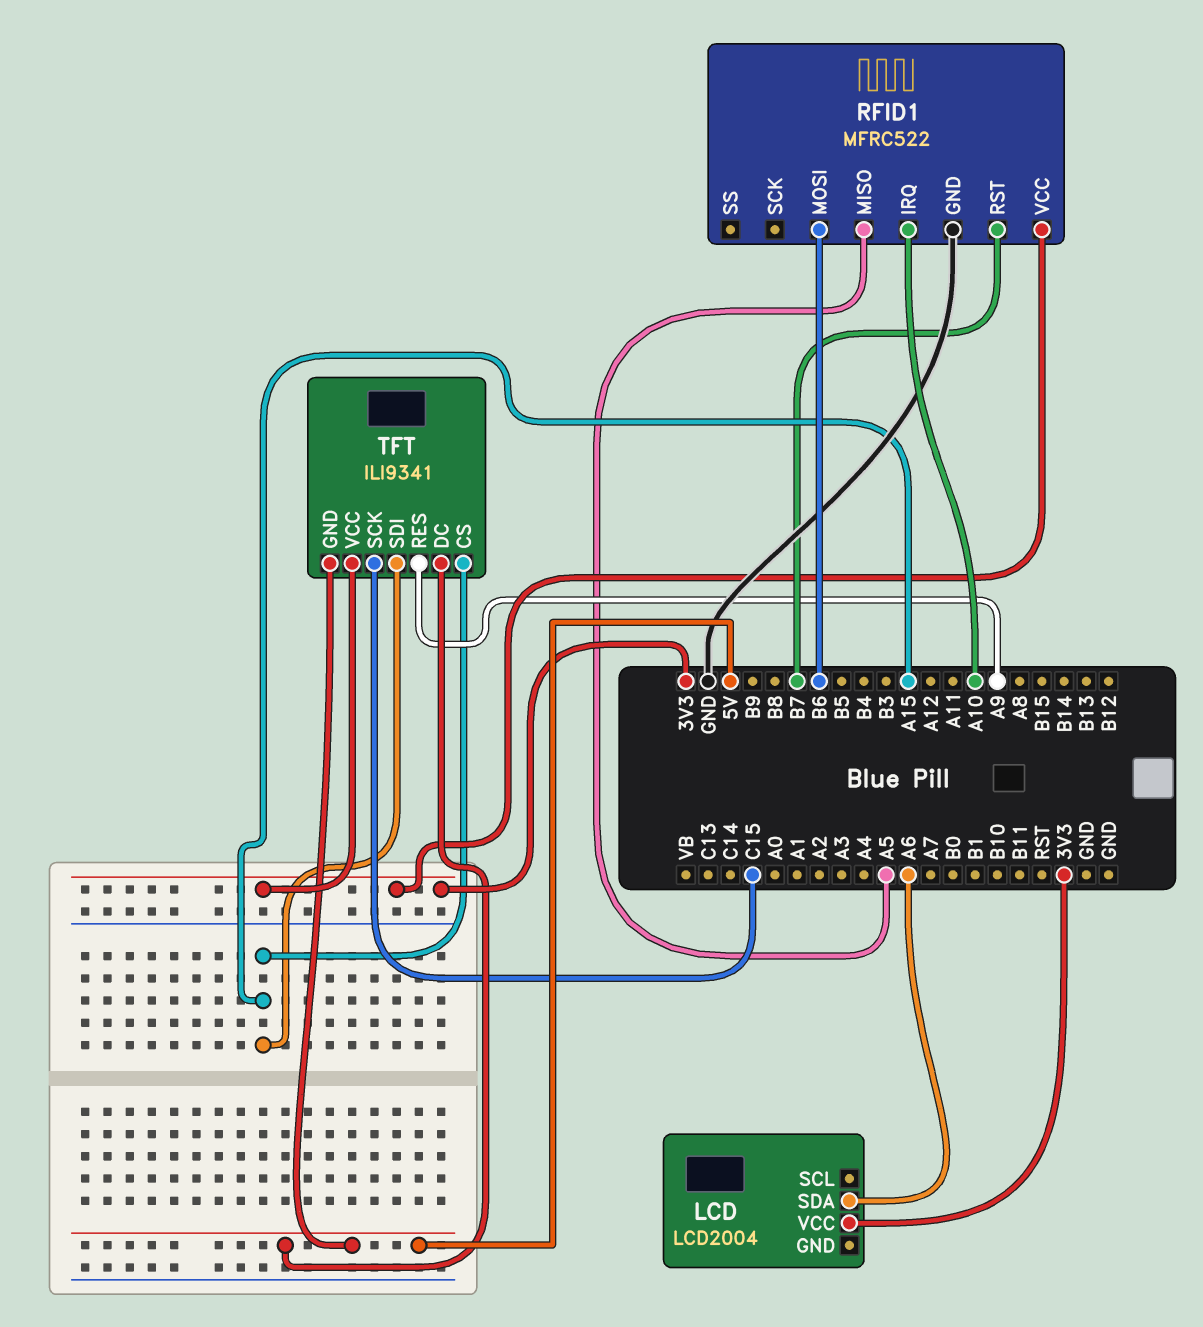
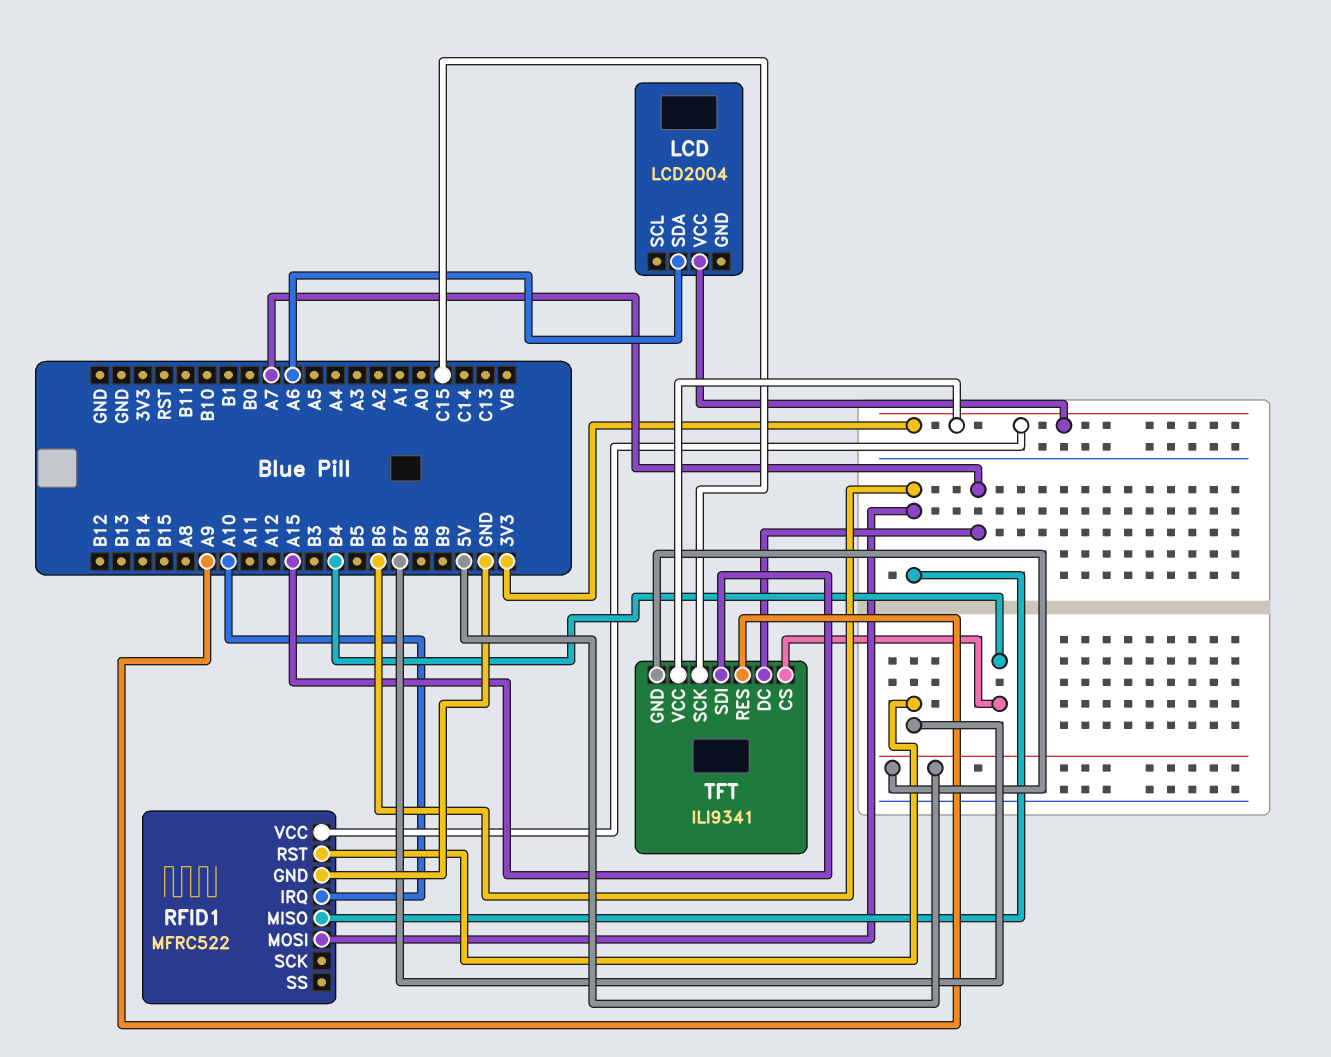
RFID1 pin MISO: A5 -> B6
TFT pin CS: A15 -> B4
TFT pin DC: 5V -> A7

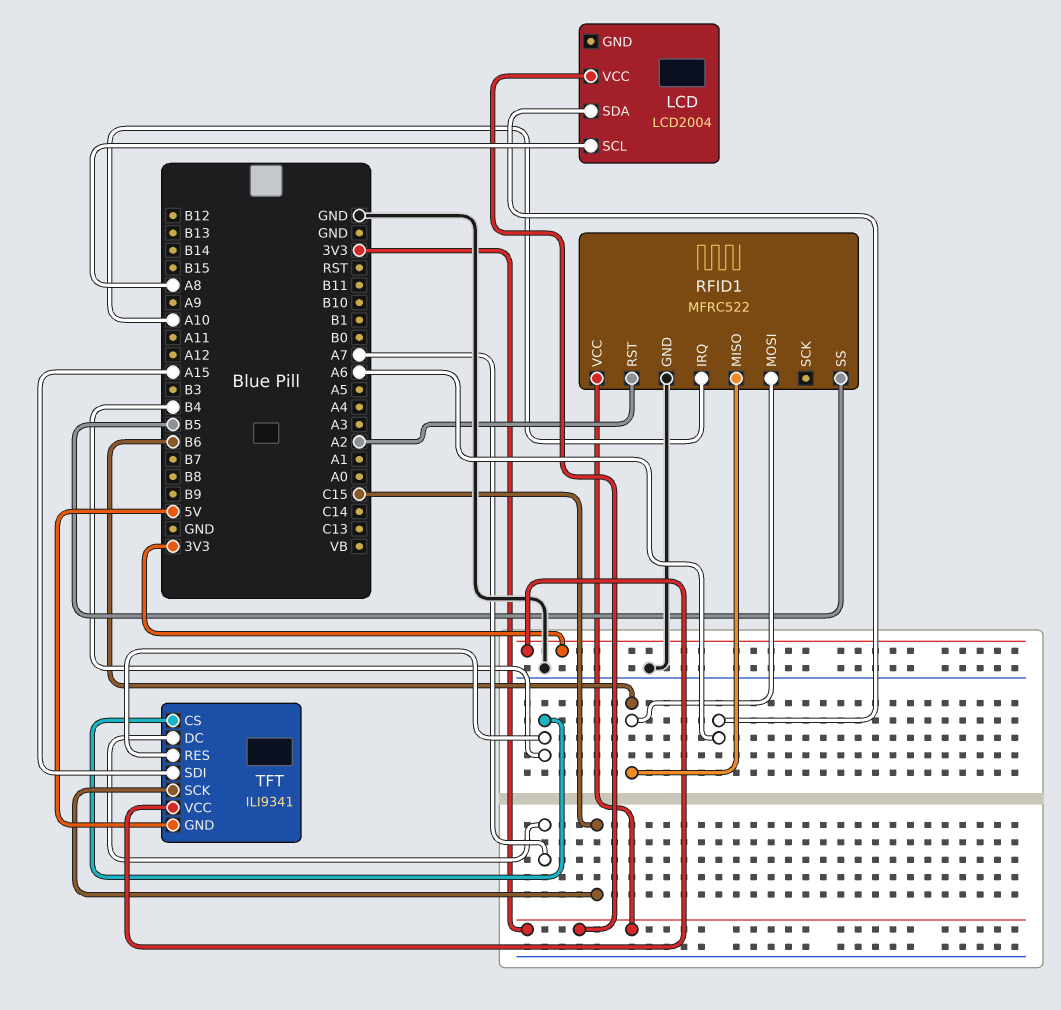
LCD pin SCL: none -> A8
RFID1 pin RST: B7 -> A2
RFID1 pin SS: none -> B5
TFT pin RES: A9 -> B4

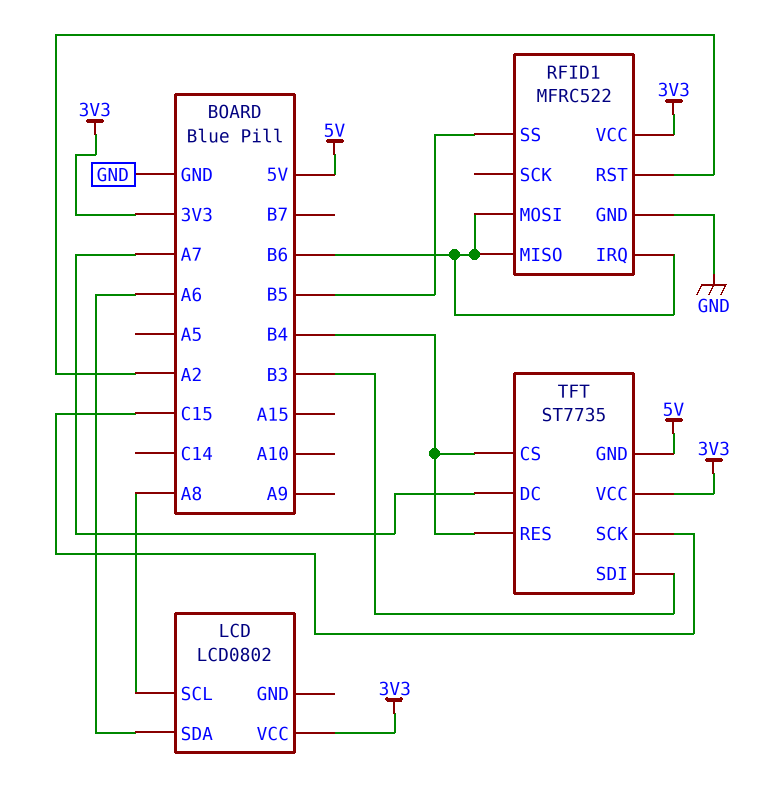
LCD: LCD2004 -> LCD0802
RFID1 pin IRQ: A10 -> B6
TFT: ILI9341 -> ST7735
TFT pin SDI: A15 -> B3

